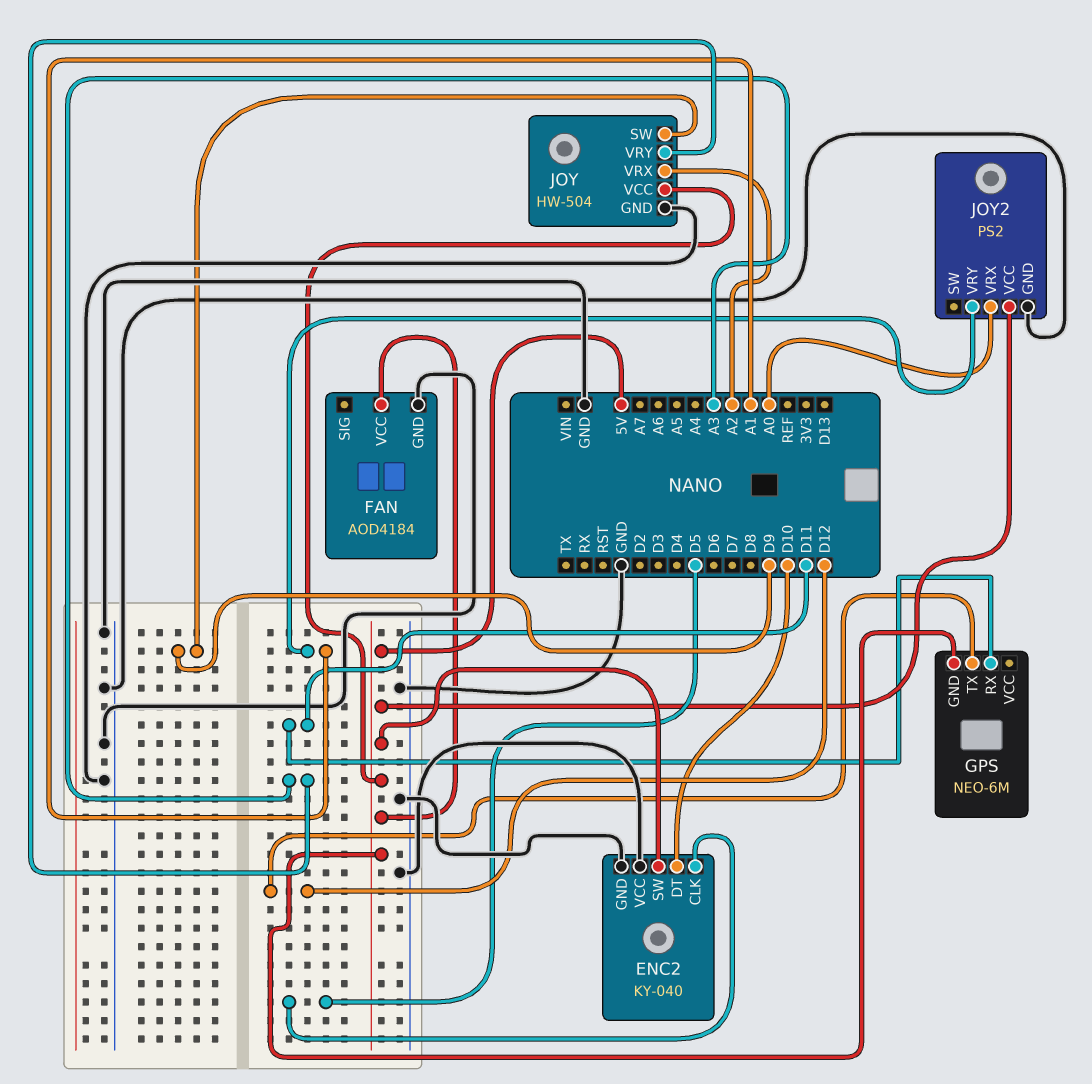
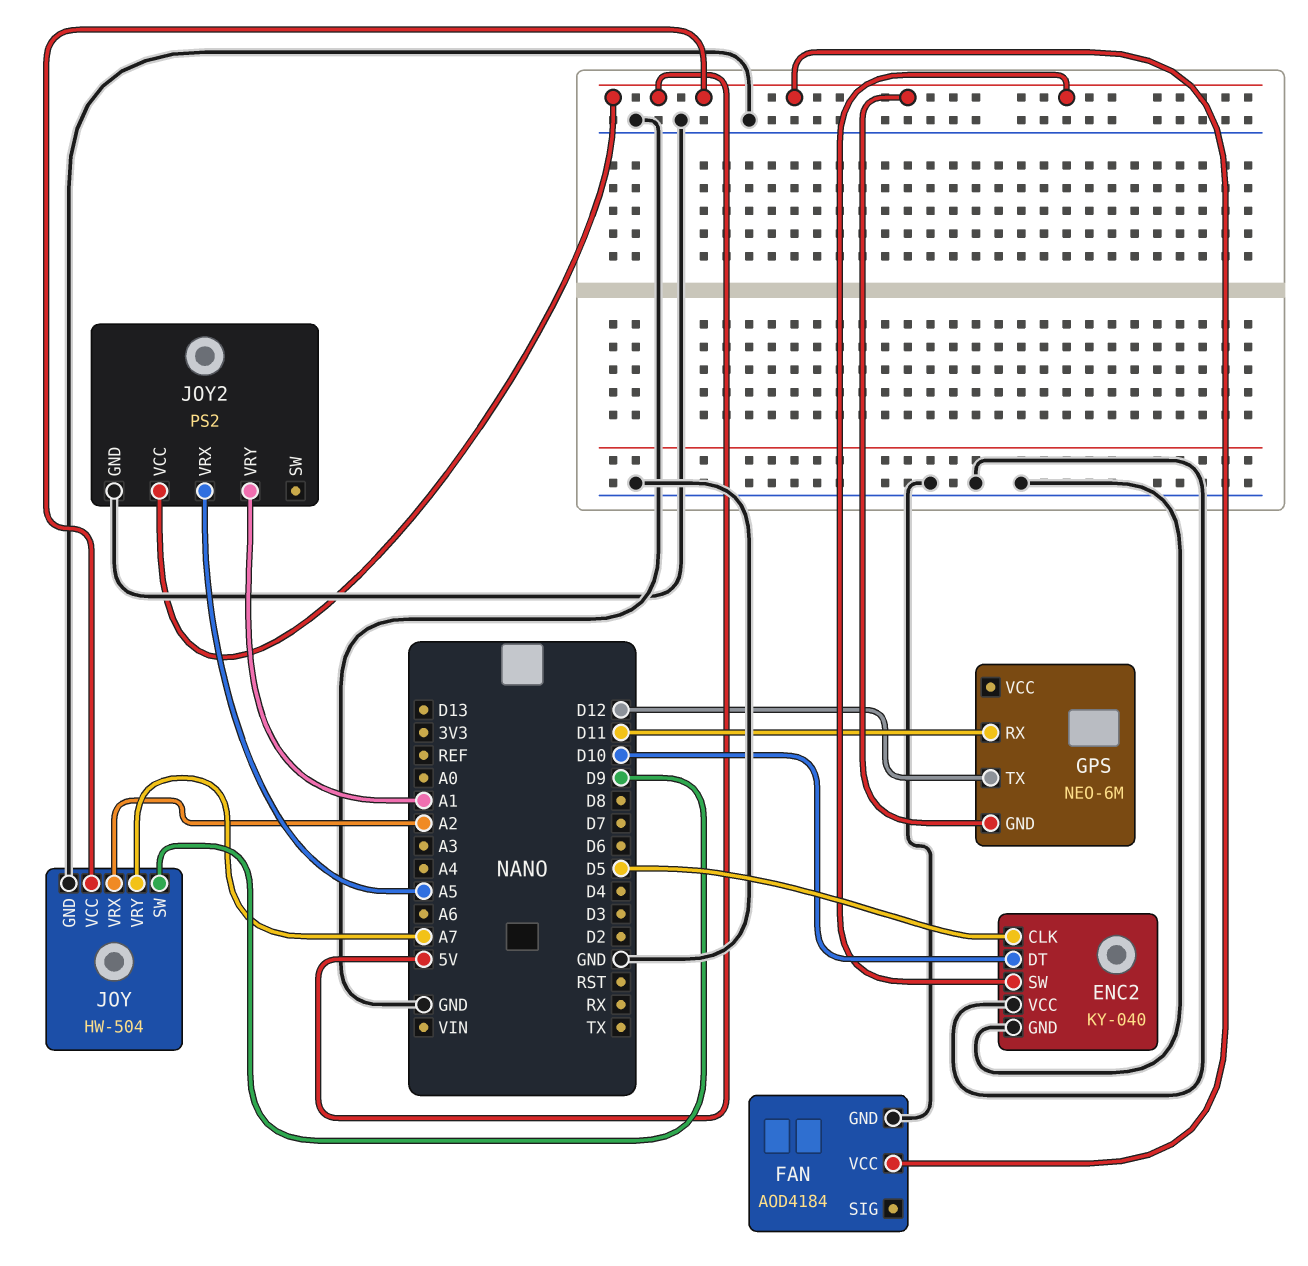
JOY pin VRY: A3 -> A7
JOY2 pin VRX: A0 -> A5

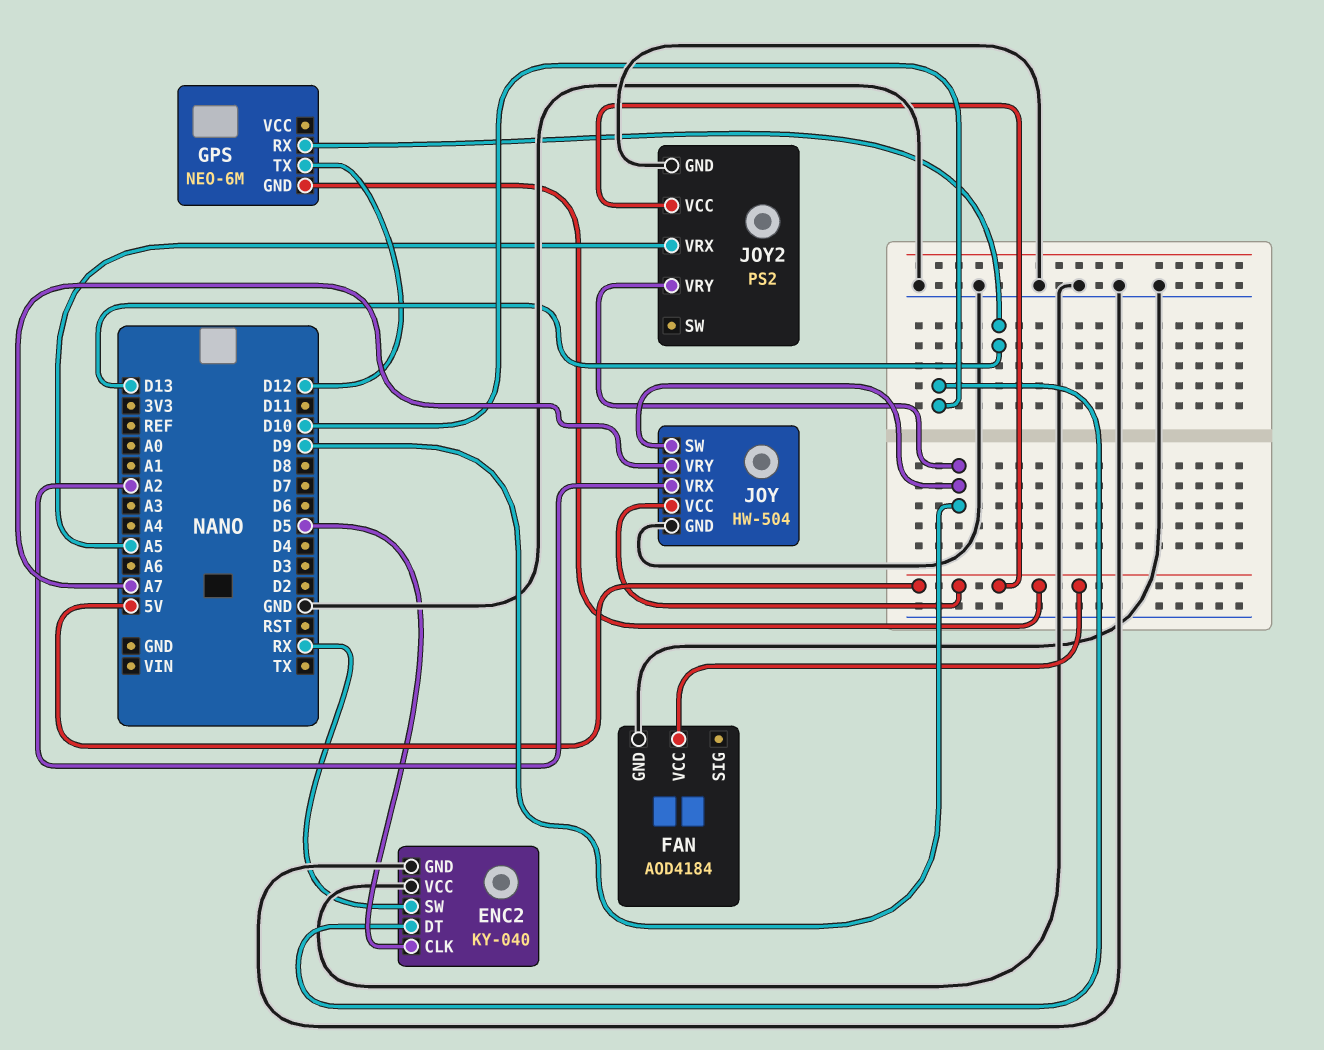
ENC2 pin SW: 5V -> RX
GPS pin RX: D11 -> D13
JOY2 pin VRY: A1 -> D9

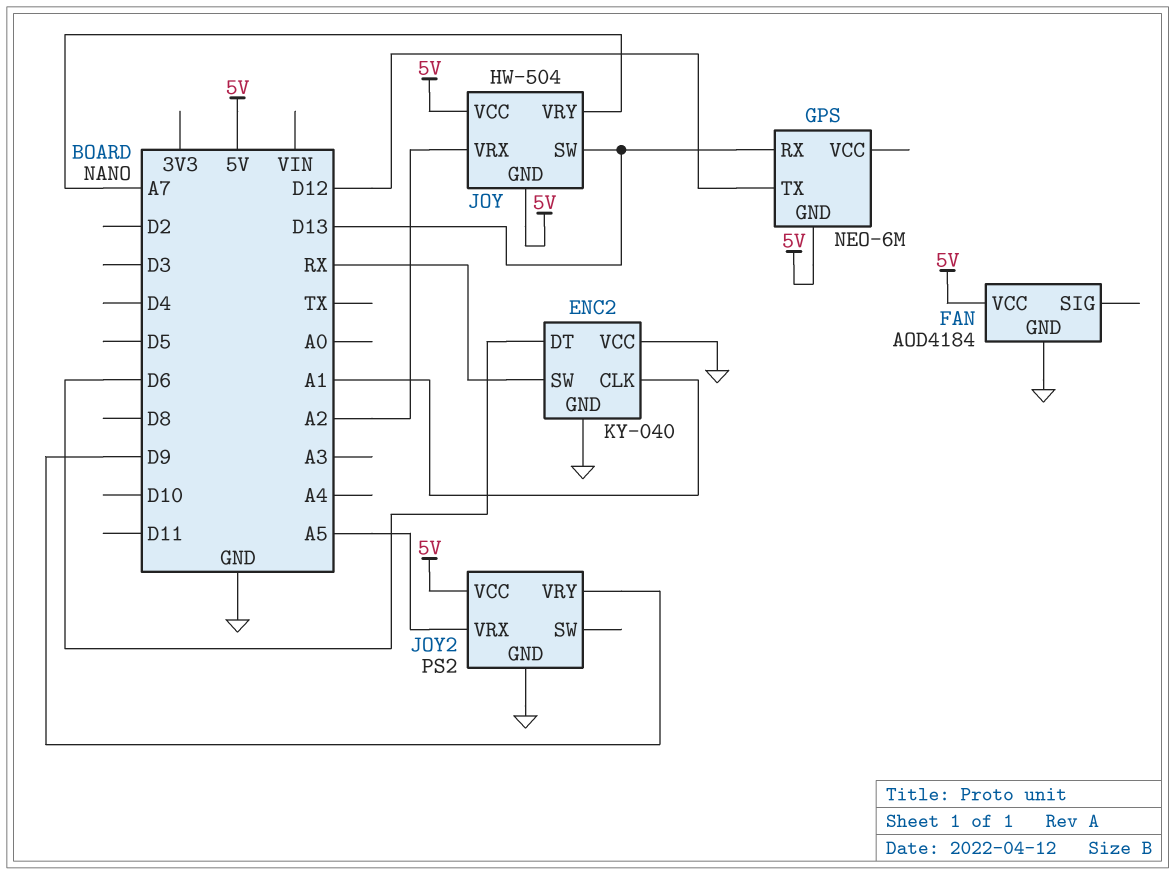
ENC2 pin CLK: D5 -> A1
ENC2 pin DT: D10 -> D6
JOY pin GND: GND -> 5V
JOY pin SW: D9 -> D13

